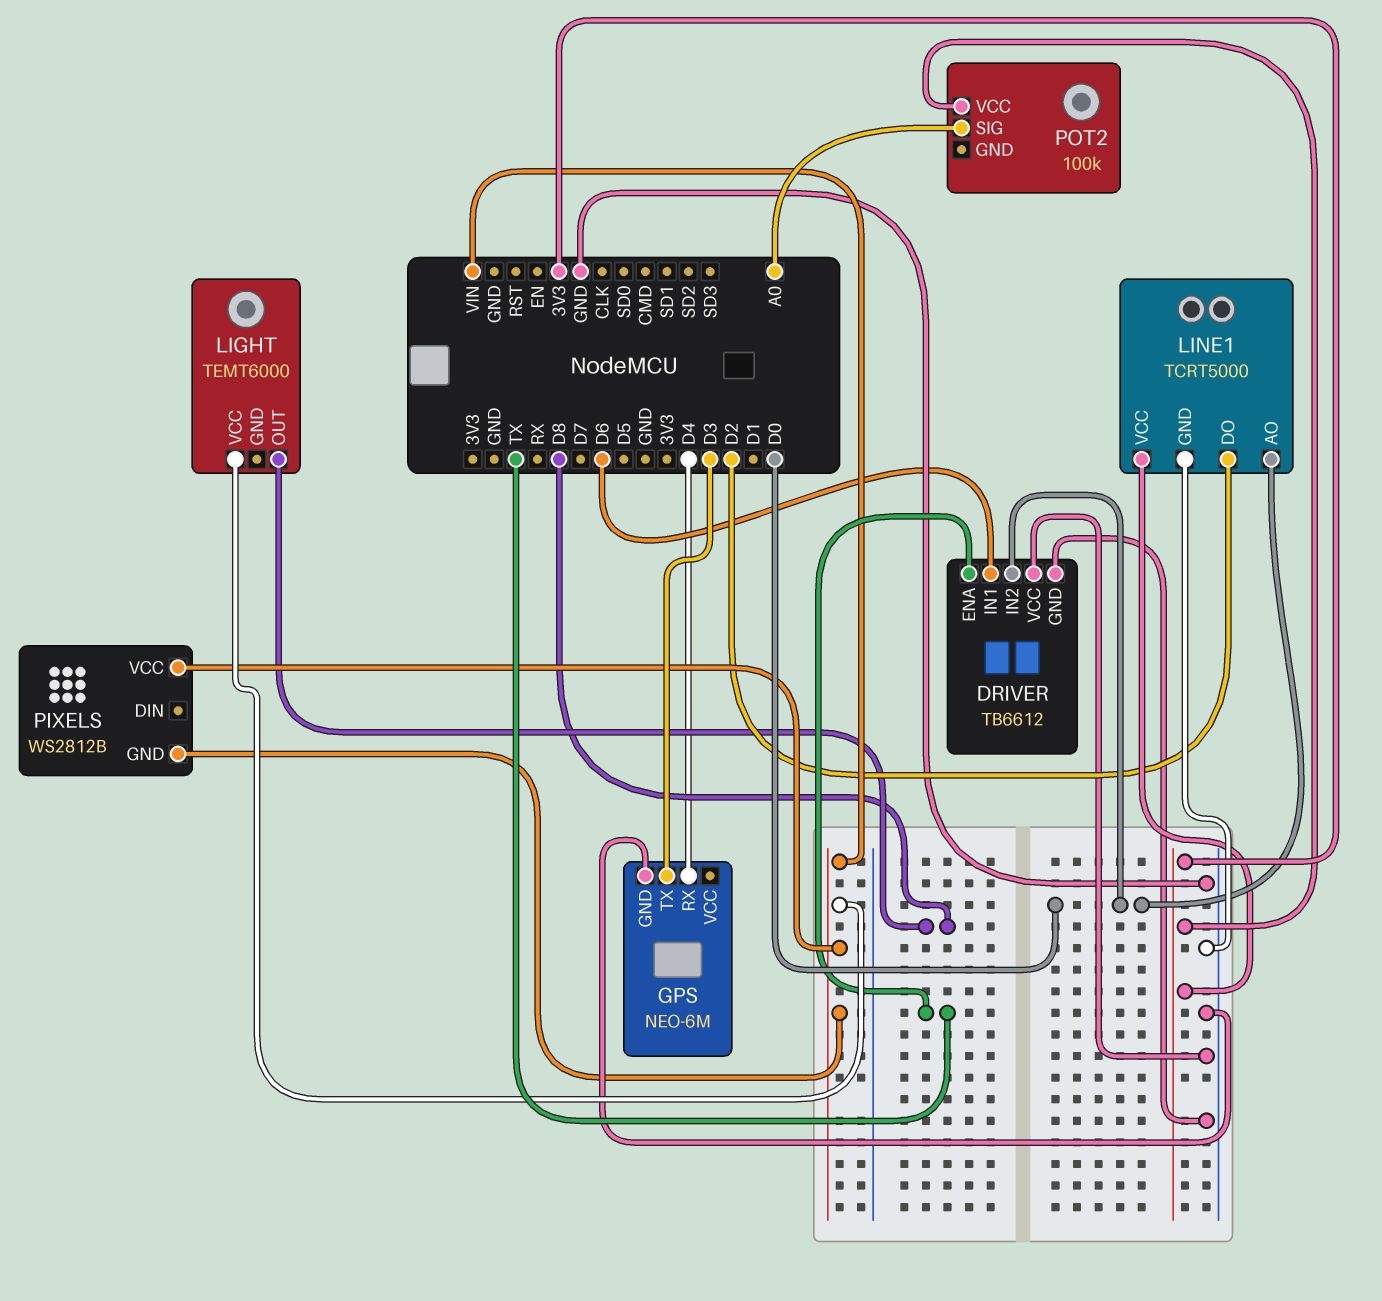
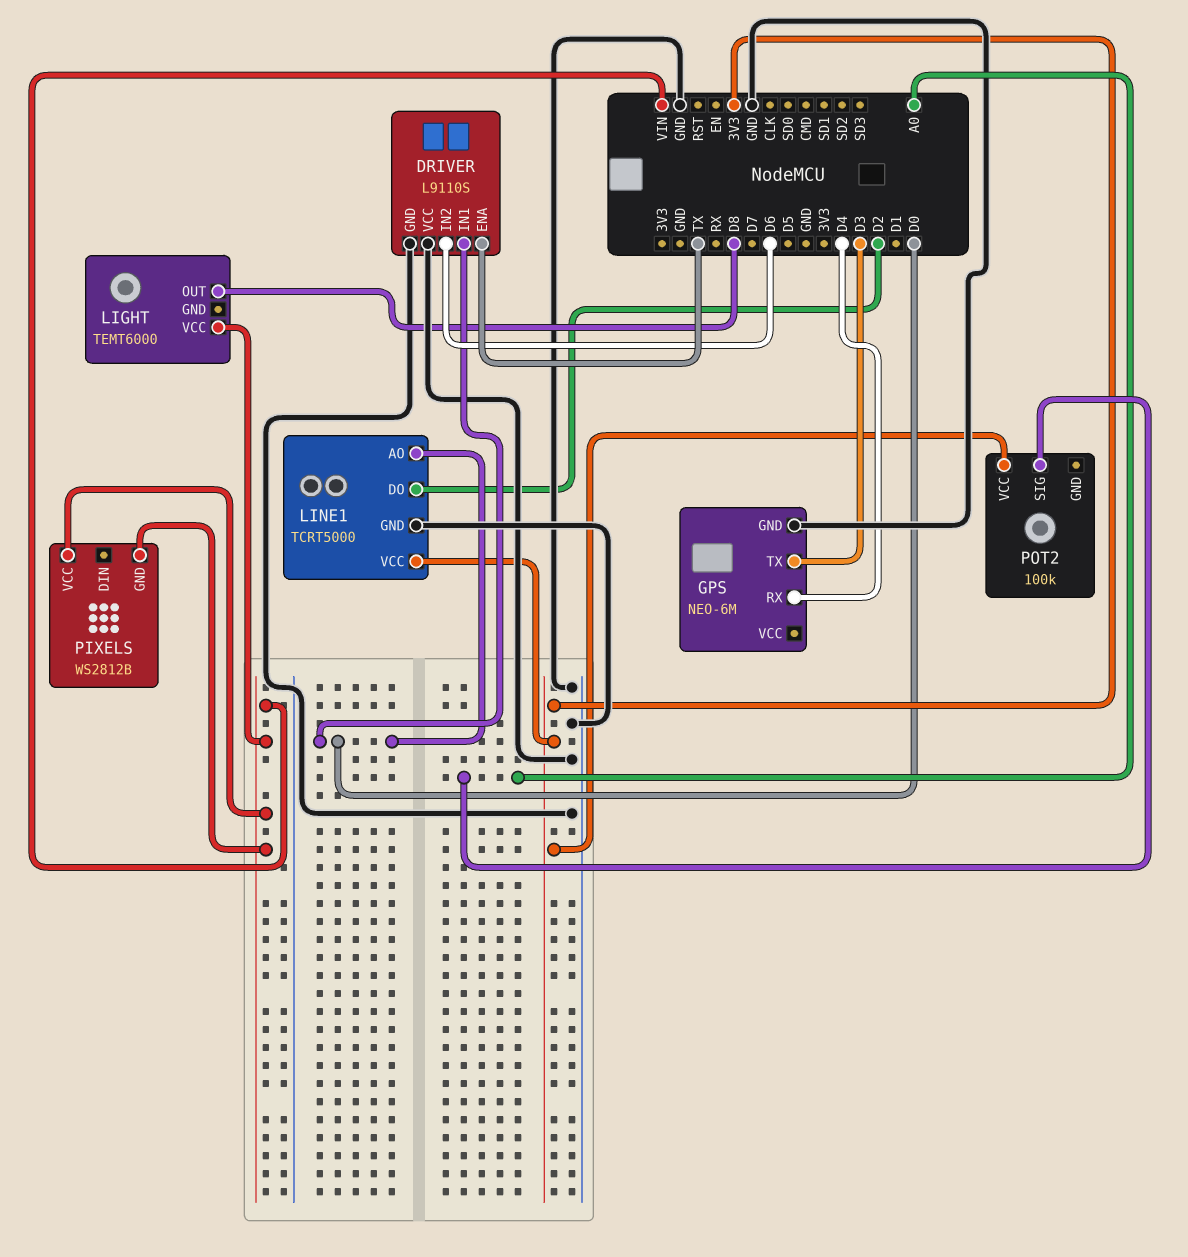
DRIVER: TB6612 -> L9110S
DRIVER pin IN1: D6 -> D0
DRIVER pin IN2: D0 -> D6

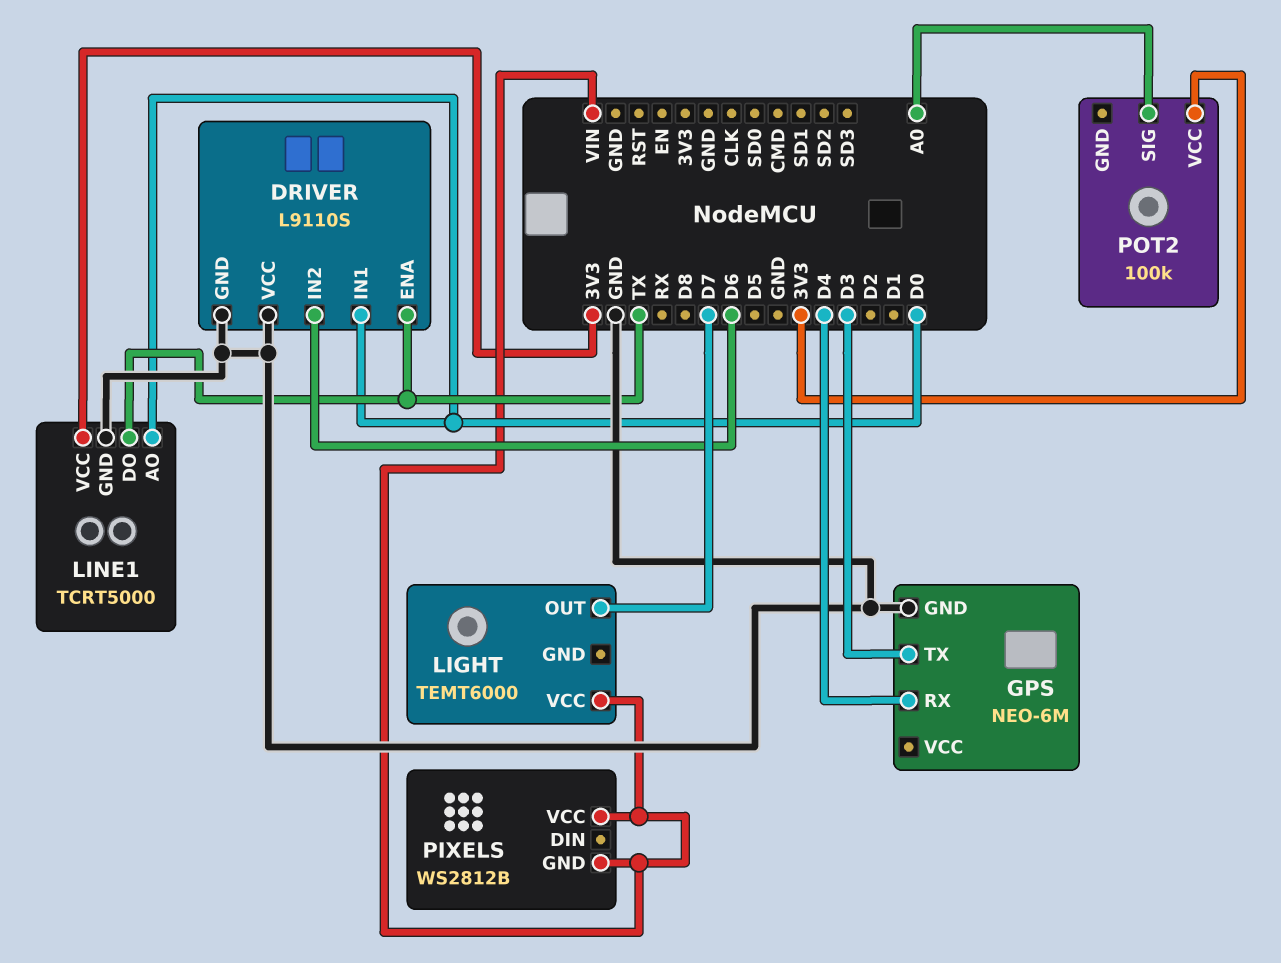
LIGHT pin OUT: D8 -> D7
LINE1 pin DO: D2 -> TX

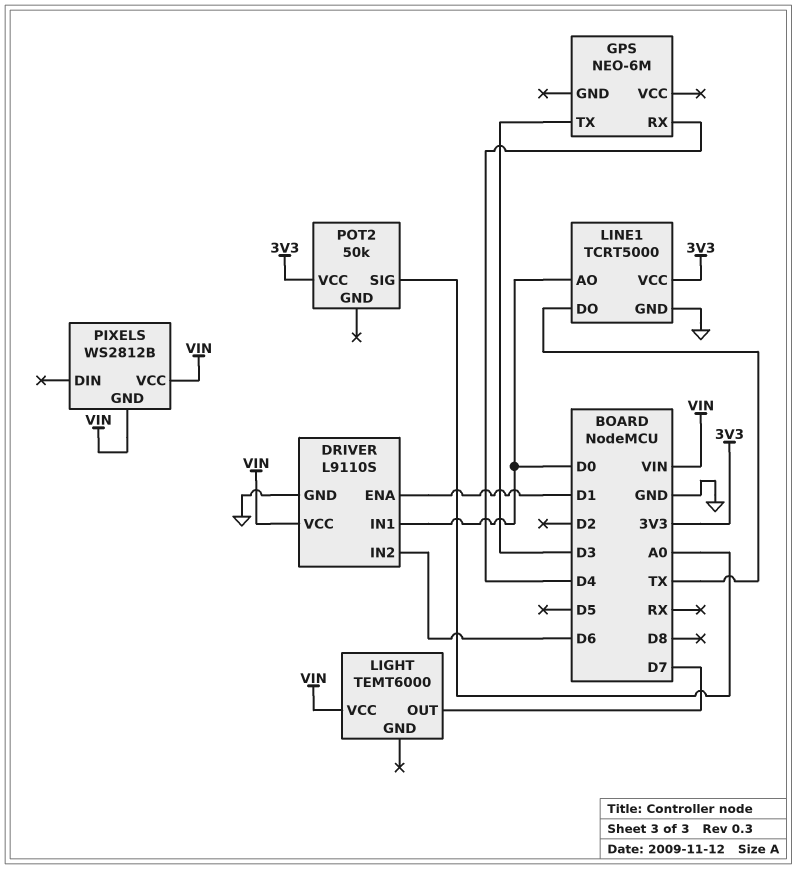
DRIVER pin ENA: TX -> D1
DRIVER pin VCC: GND -> VIN
GPS pin GND: GND -> none
POT2: 100k -> 50k

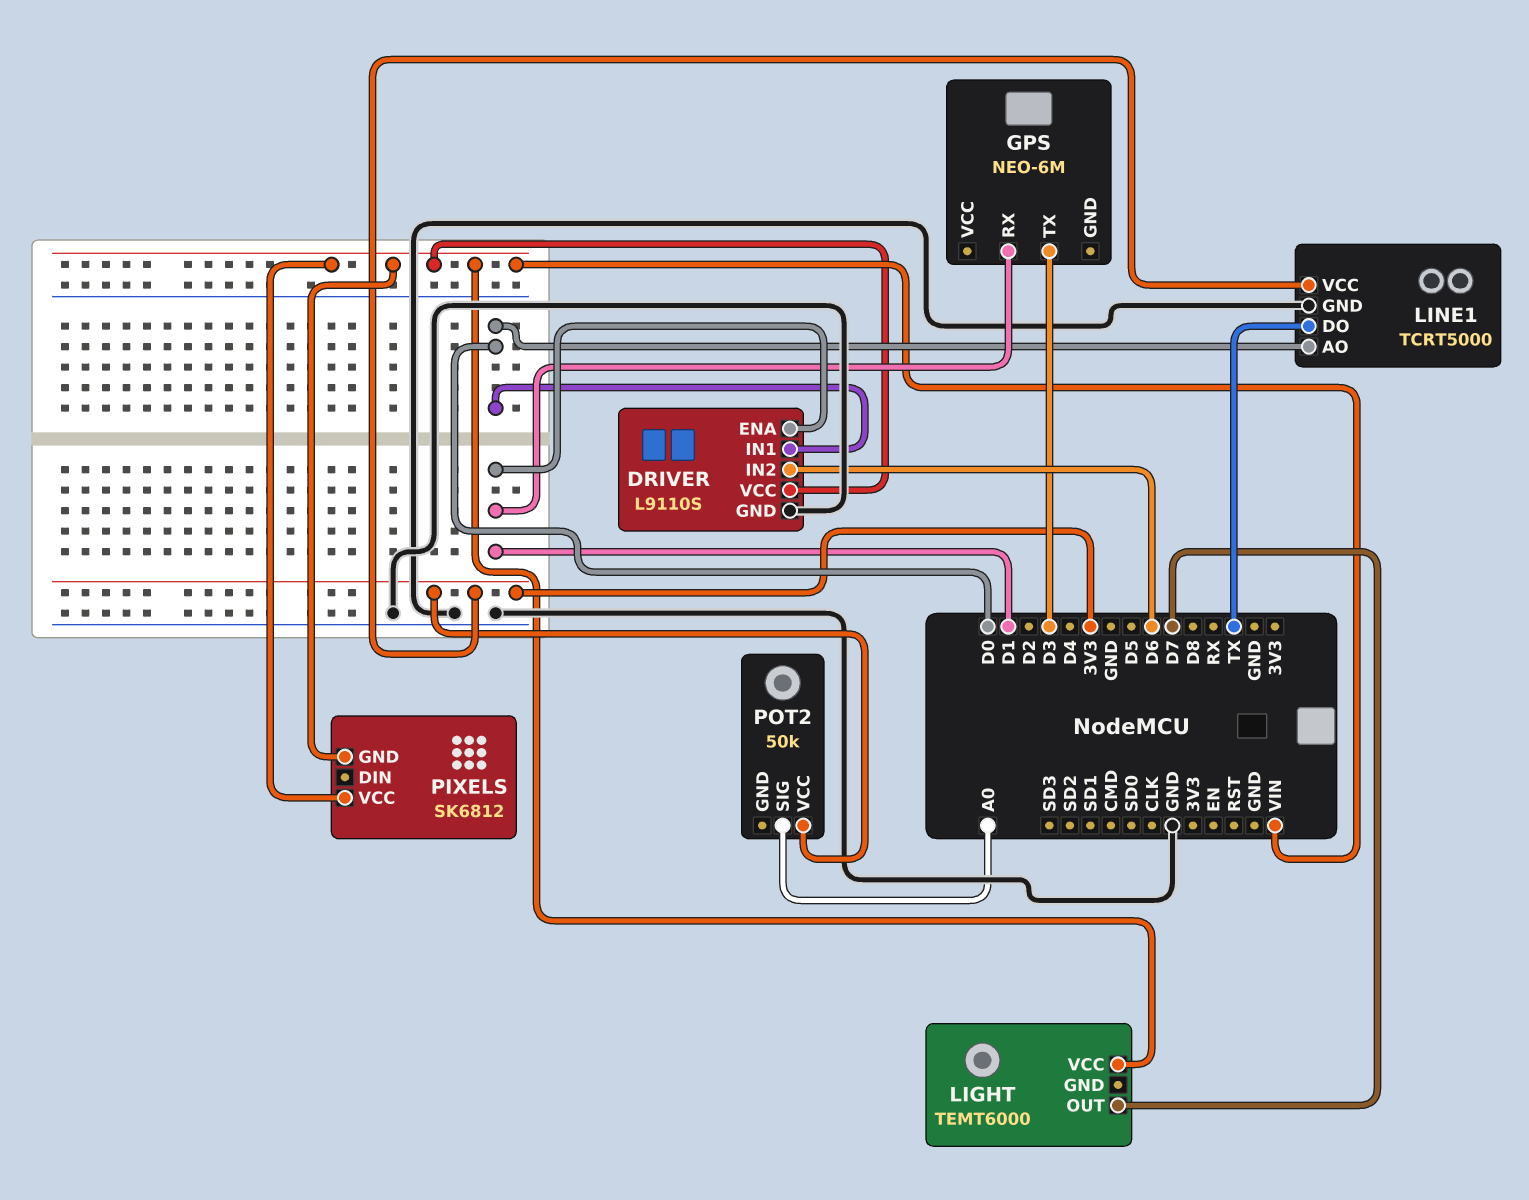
GPS pin RX: D4 -> D1
PIXELS: WS2812B -> SK6812

